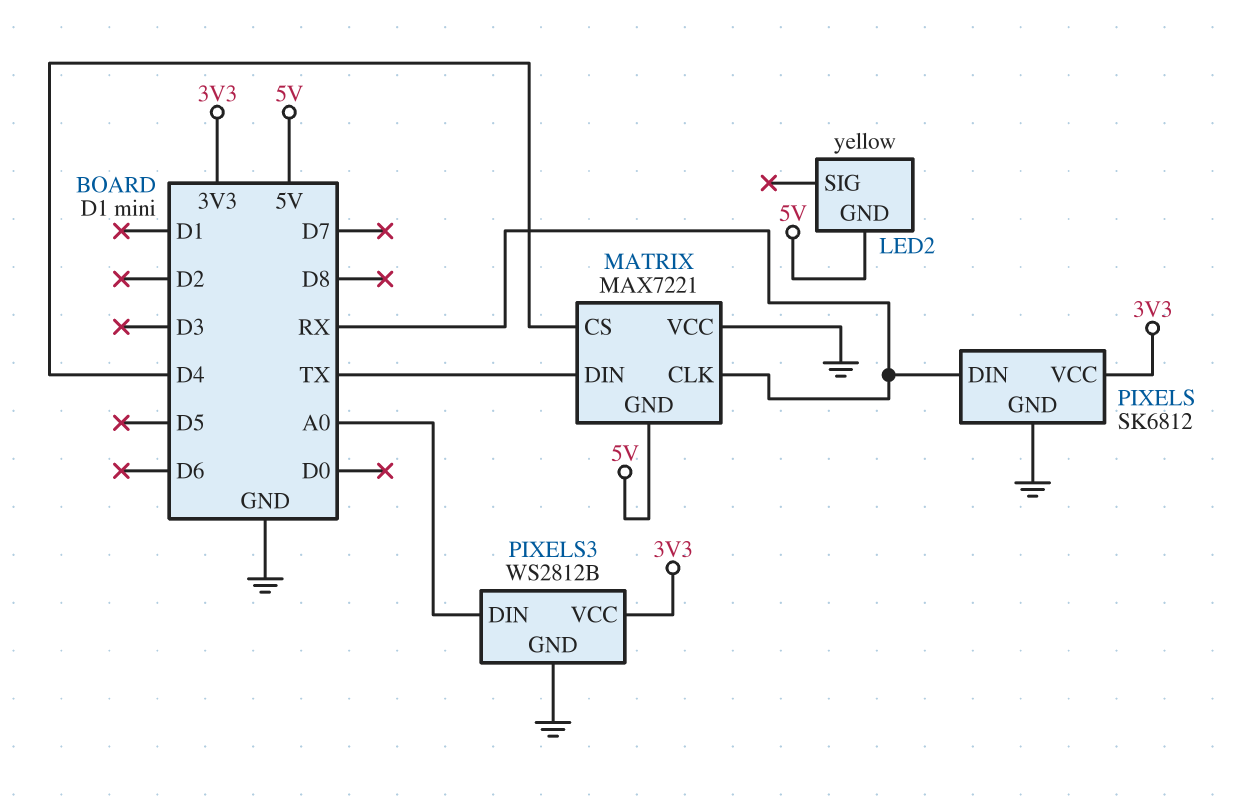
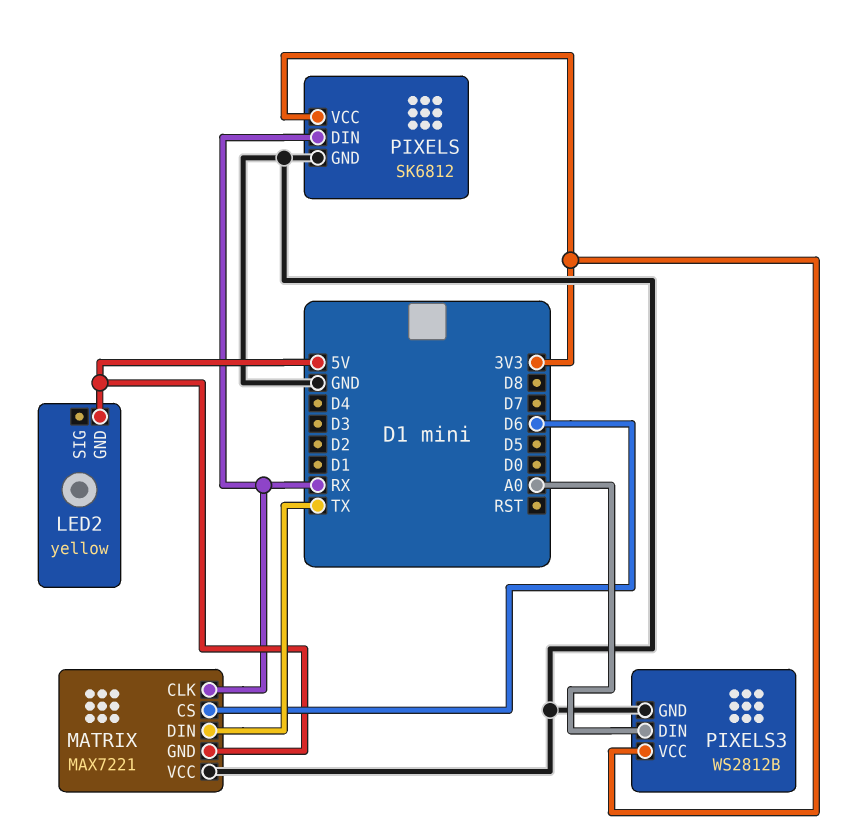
MATRIX pin CS: D4 -> D6

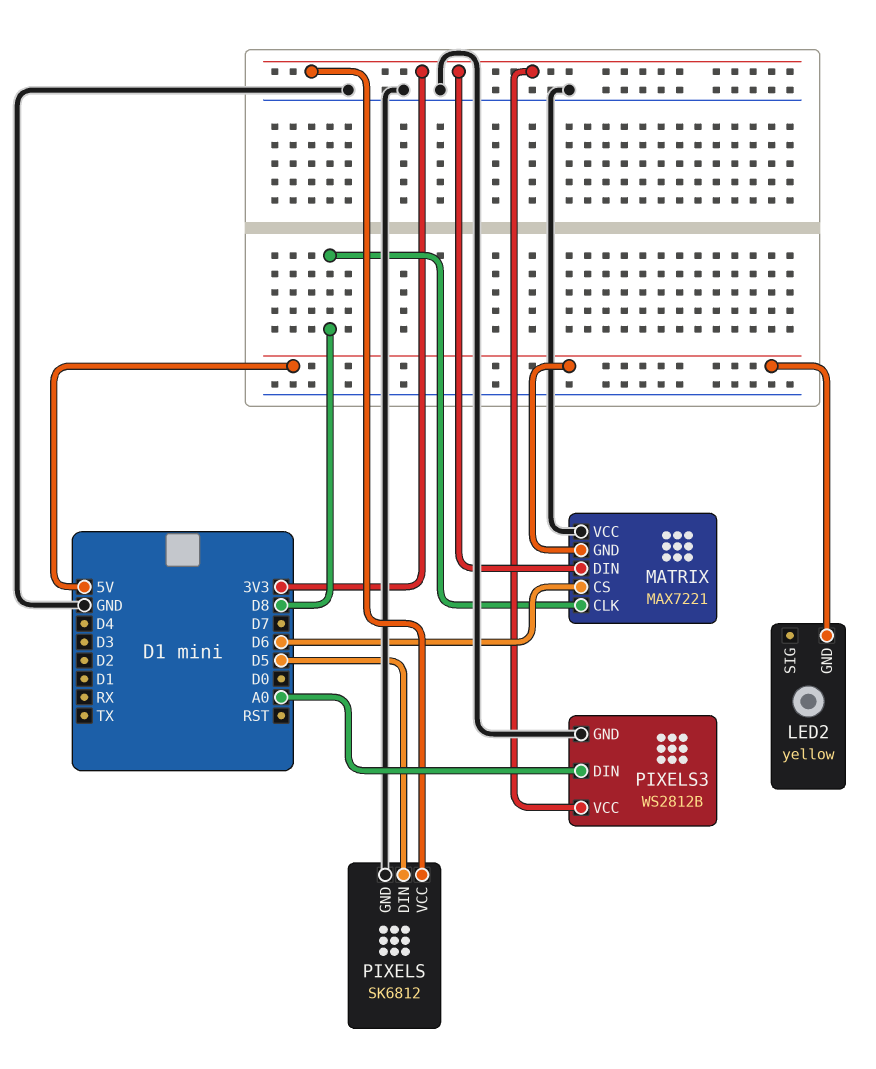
MATRIX pin CLK: RX -> D8
MATRIX pin DIN: TX -> 3V3
PIXELS pin DIN: RX -> D5

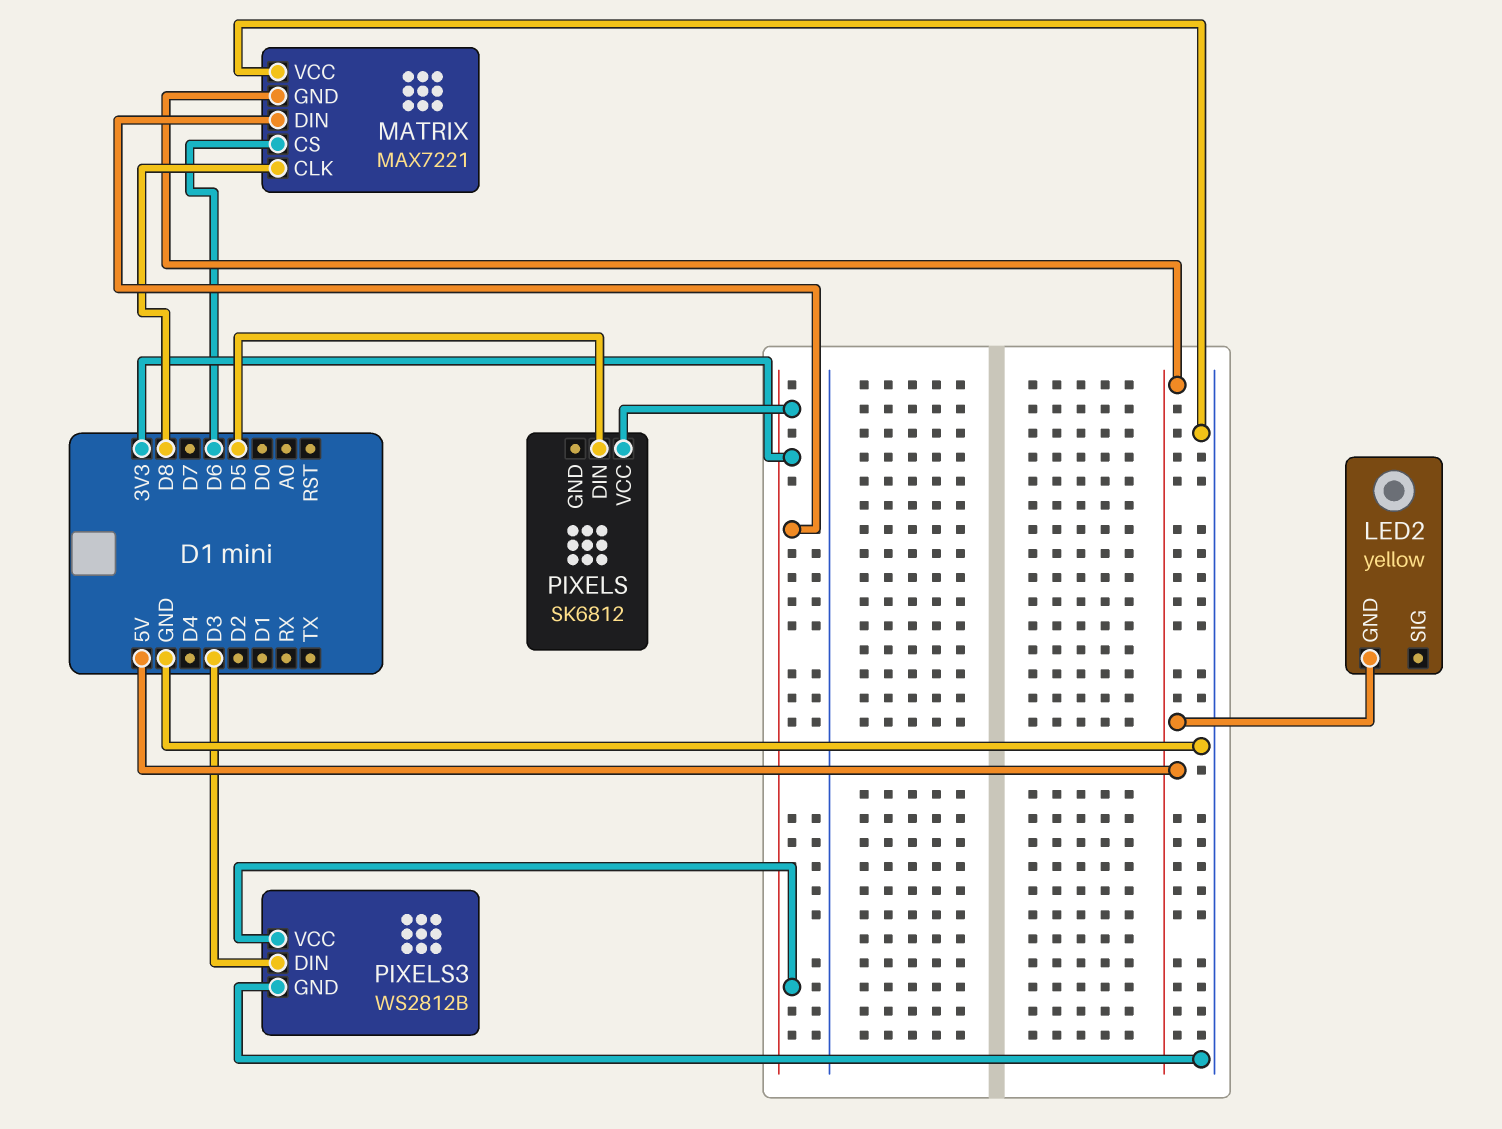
PIXELS pin GND: GND -> none
PIXELS3 pin DIN: A0 -> D3

